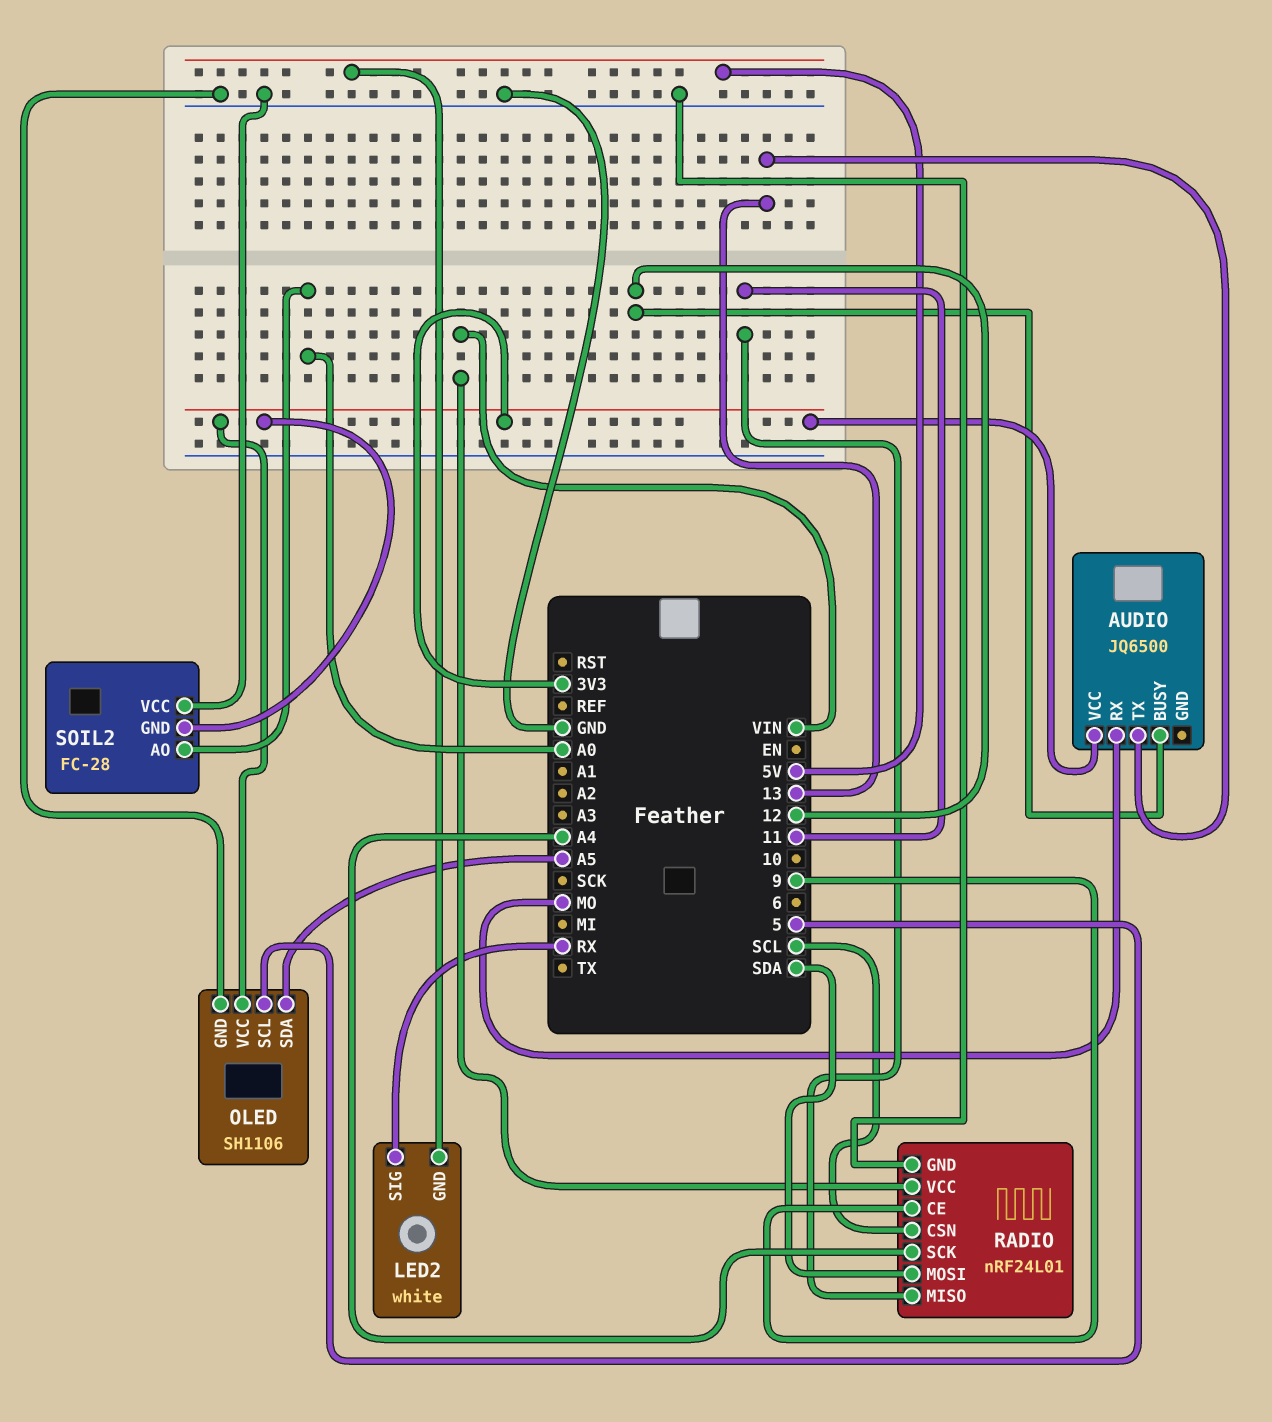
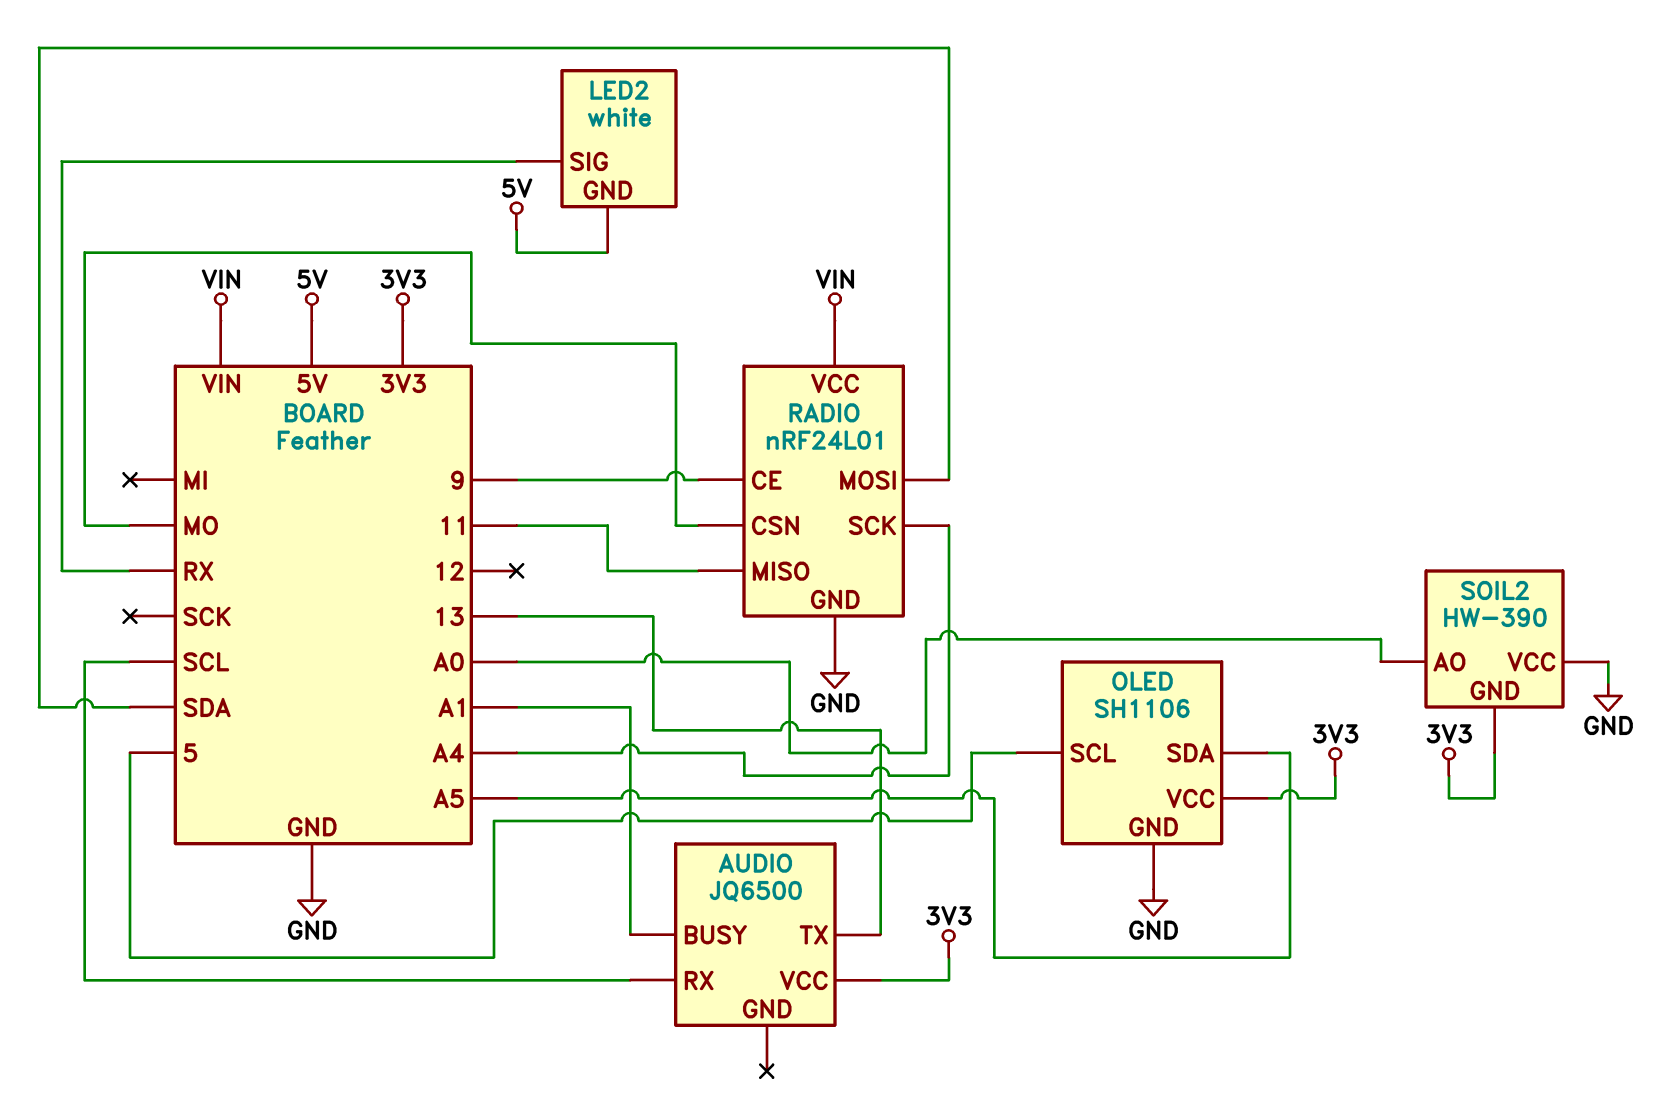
AUDIO pin BUSY: 12 -> A1
AUDIO pin RX: MO -> SCL
RADIO pin CSN: SCL -> MO
SOIL2: FC-28 -> HW-390

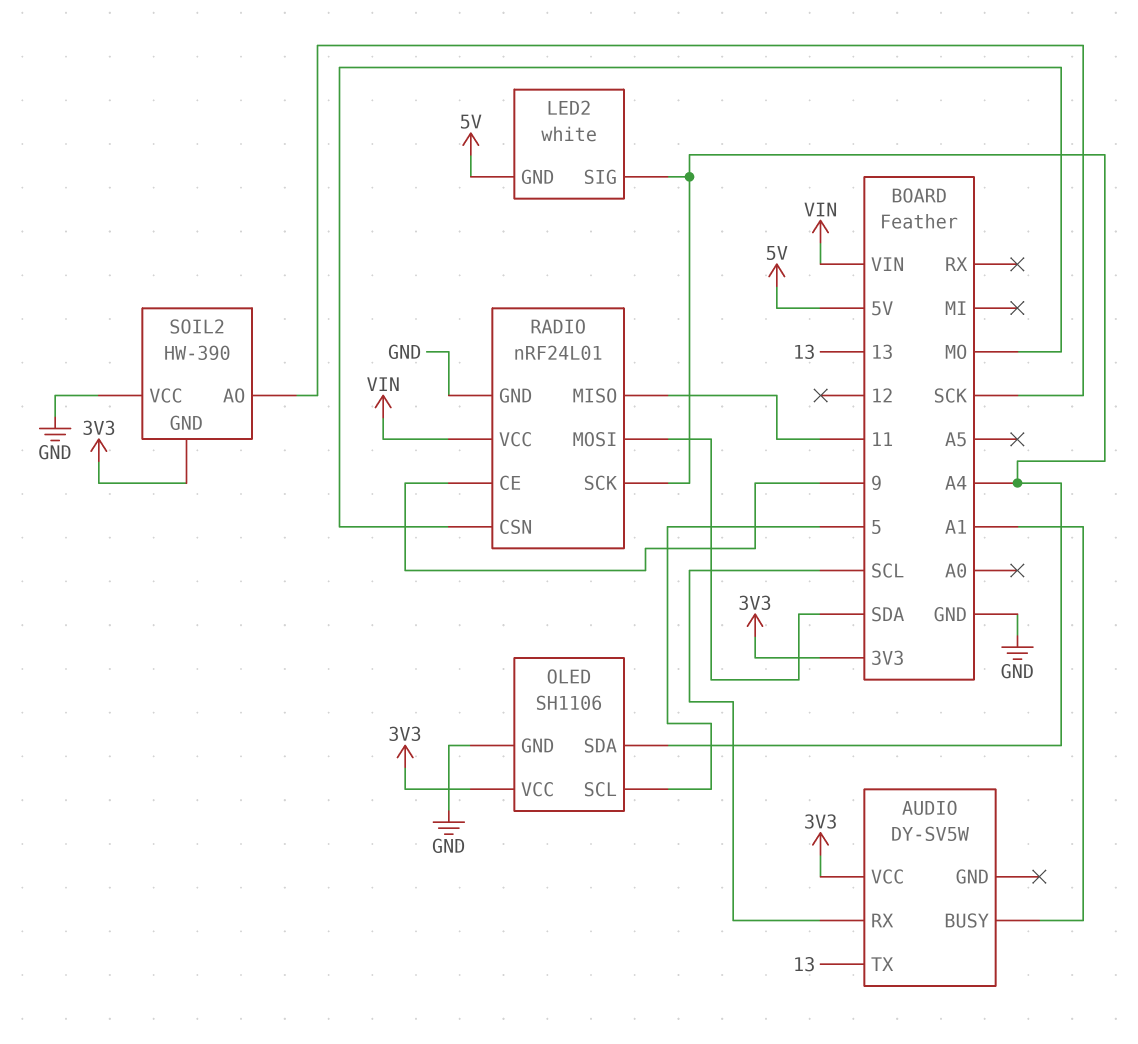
AUDIO: JQ6500 -> DY-SV5W
LED2 pin SIG: RX -> A4
OLED pin SDA: A5 -> A4
SOIL2 pin AO: A0 -> SCK

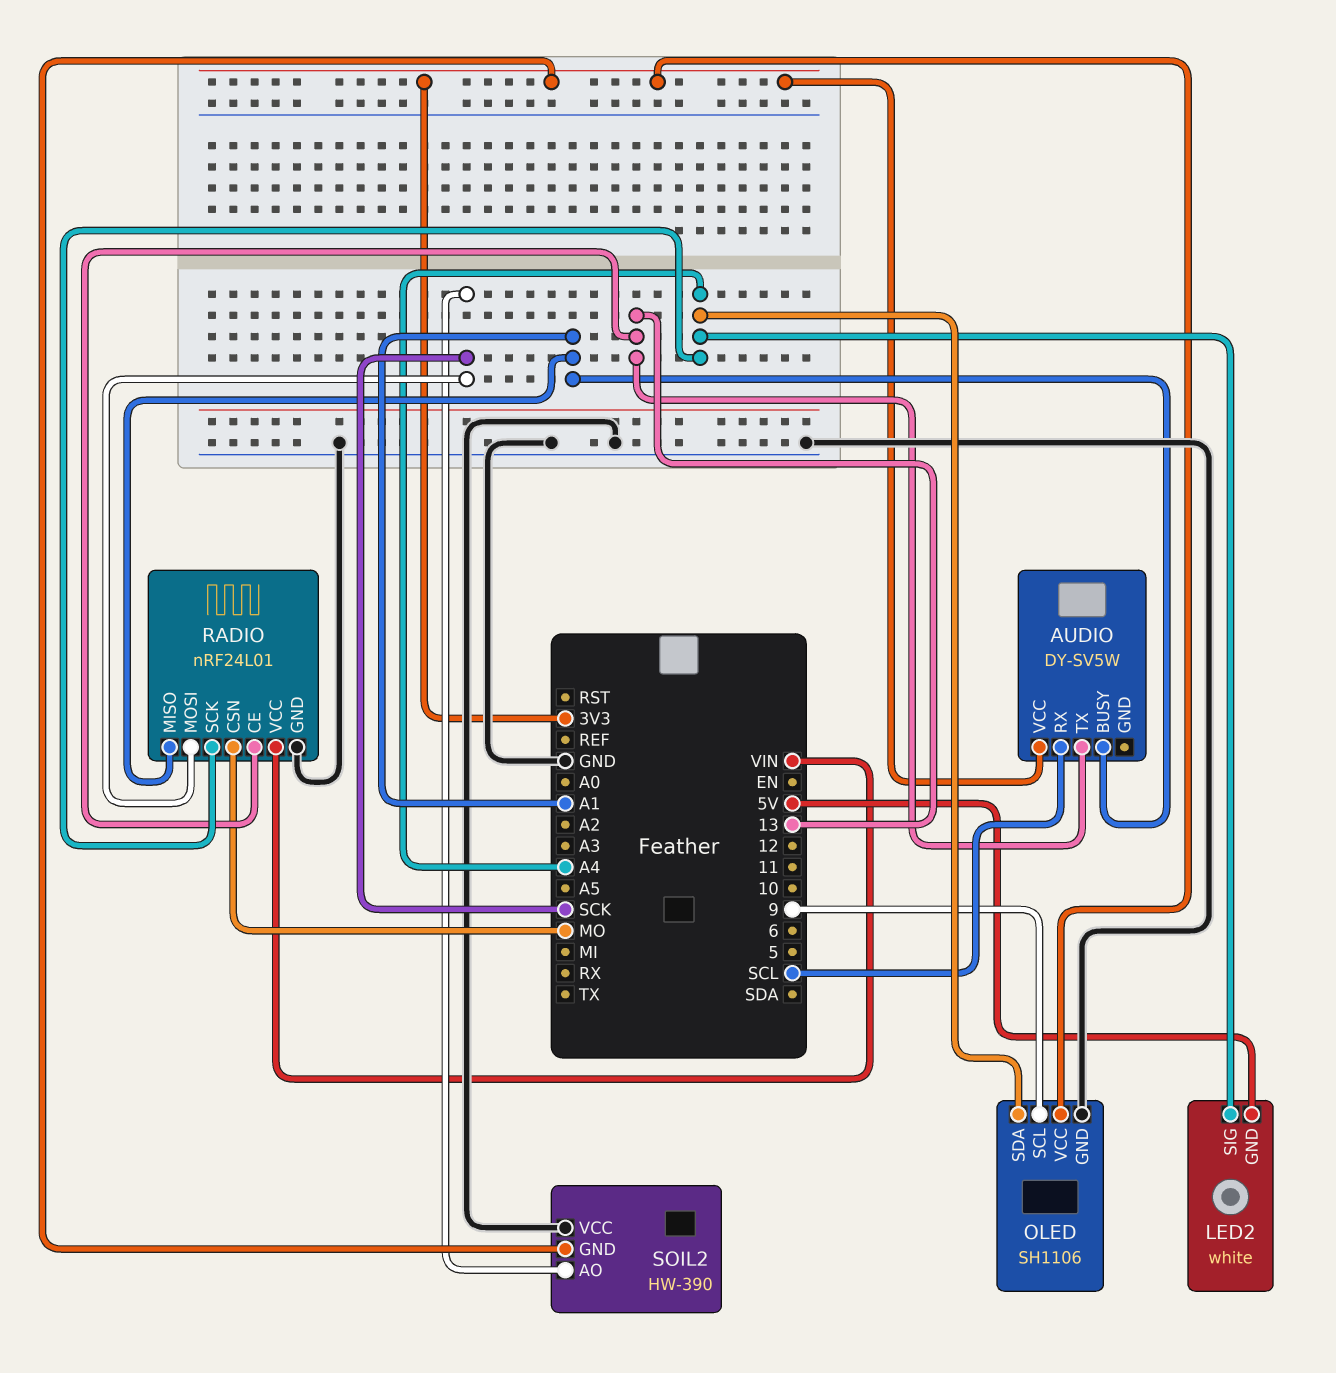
OLED pin SCL: 5 -> 9
RADIO pin CE: 9 -> 13
RADIO pin MISO: 11 -> A1
RADIO pin MOSI: SDA -> SCK

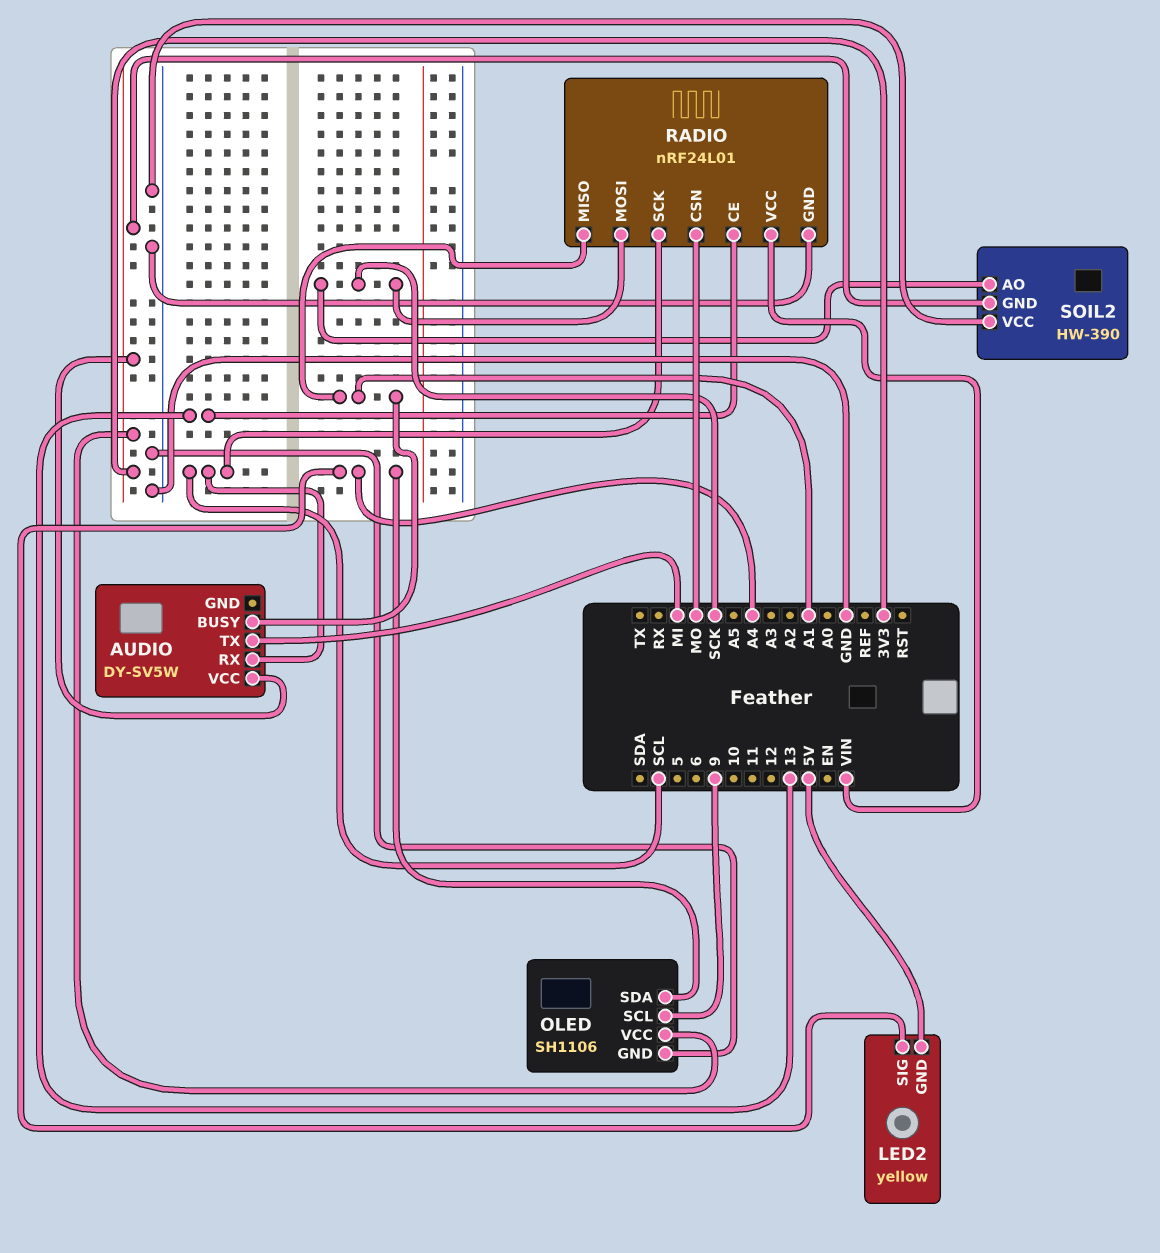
AUDIO pin TX: 13 -> MI
LED2: white -> yellow
RADIO pin SCK: A4 -> SCL

